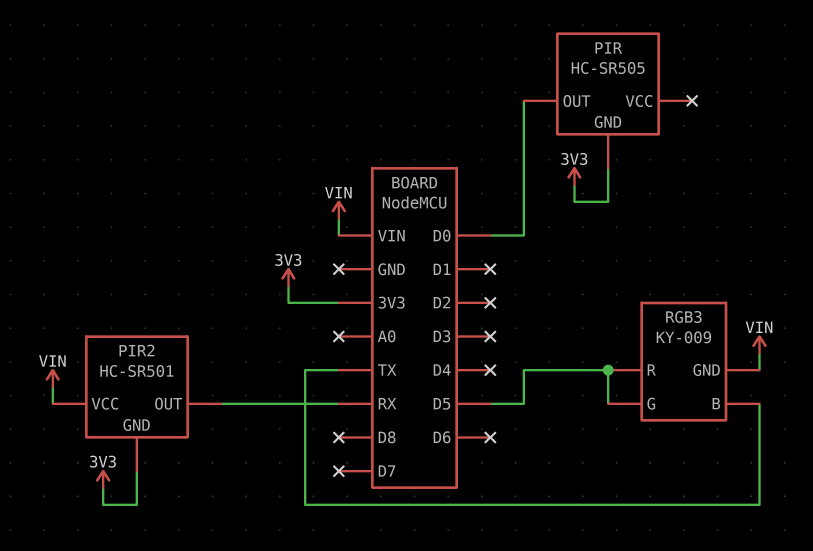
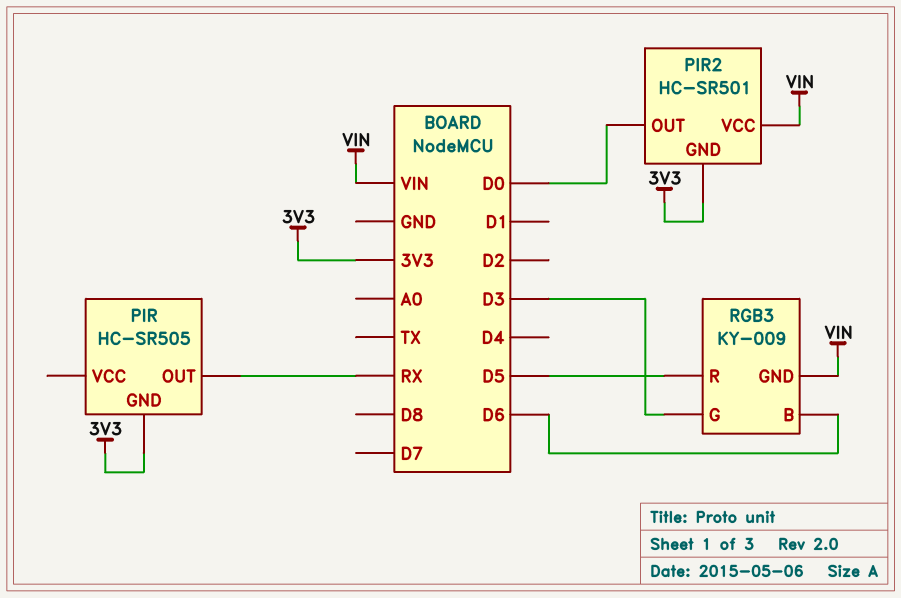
PIR pin OUT: D0 -> RX
PIR2 pin OUT: RX -> D0
RGB3 pin B: TX -> D6
RGB3 pin G: D5 -> D3

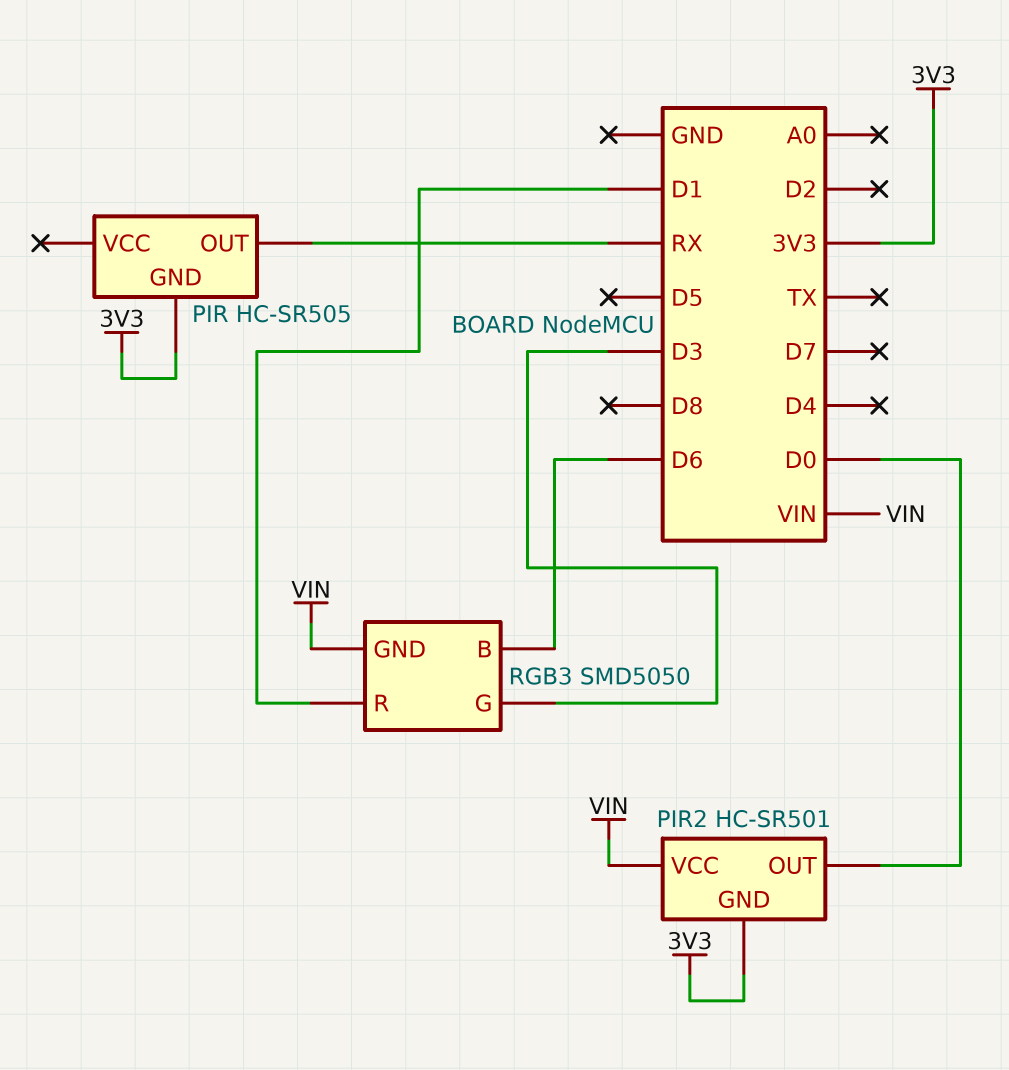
RGB3: KY-009 -> SMD5050
RGB3 pin R: D5 -> D1

